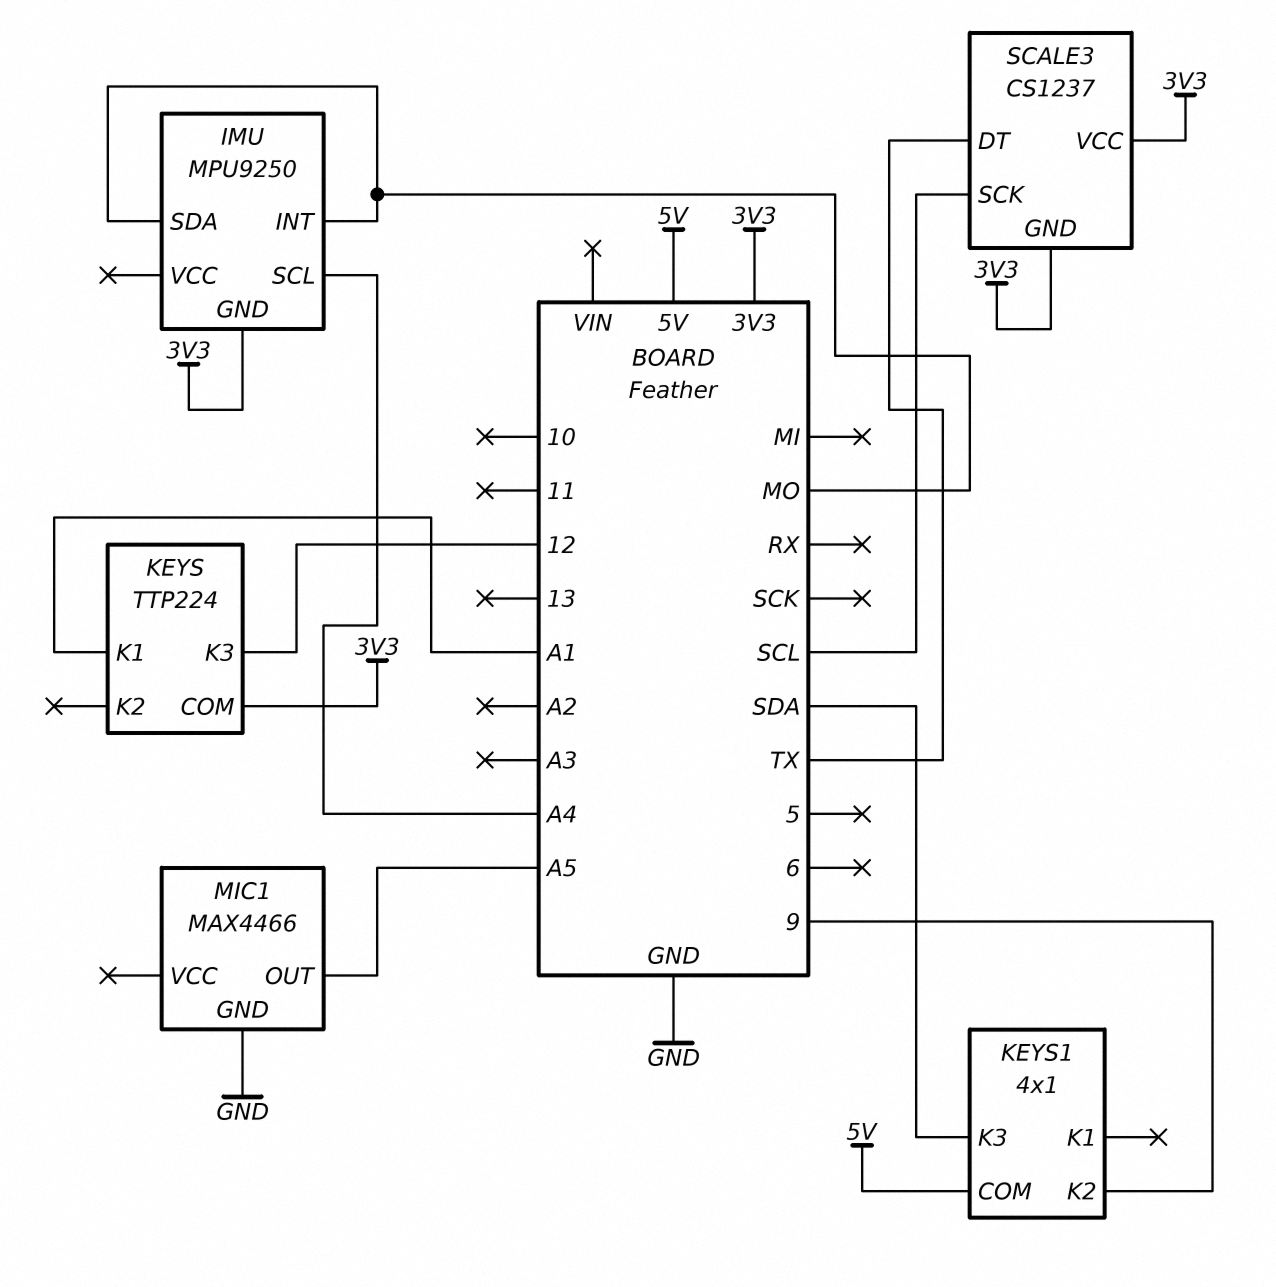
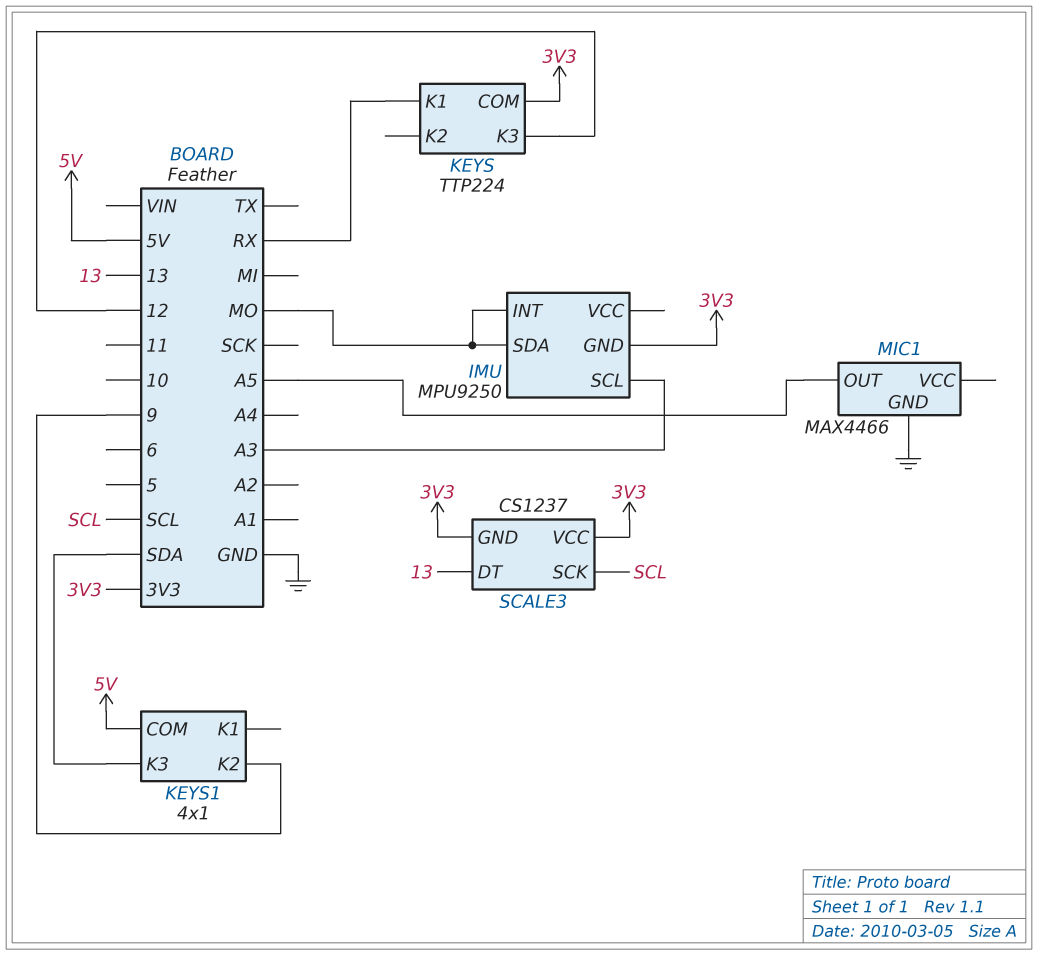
IMU pin SCL: A4 -> A3
KEYS pin K1: A1 -> RX
SCALE3 pin DT: TX -> 13

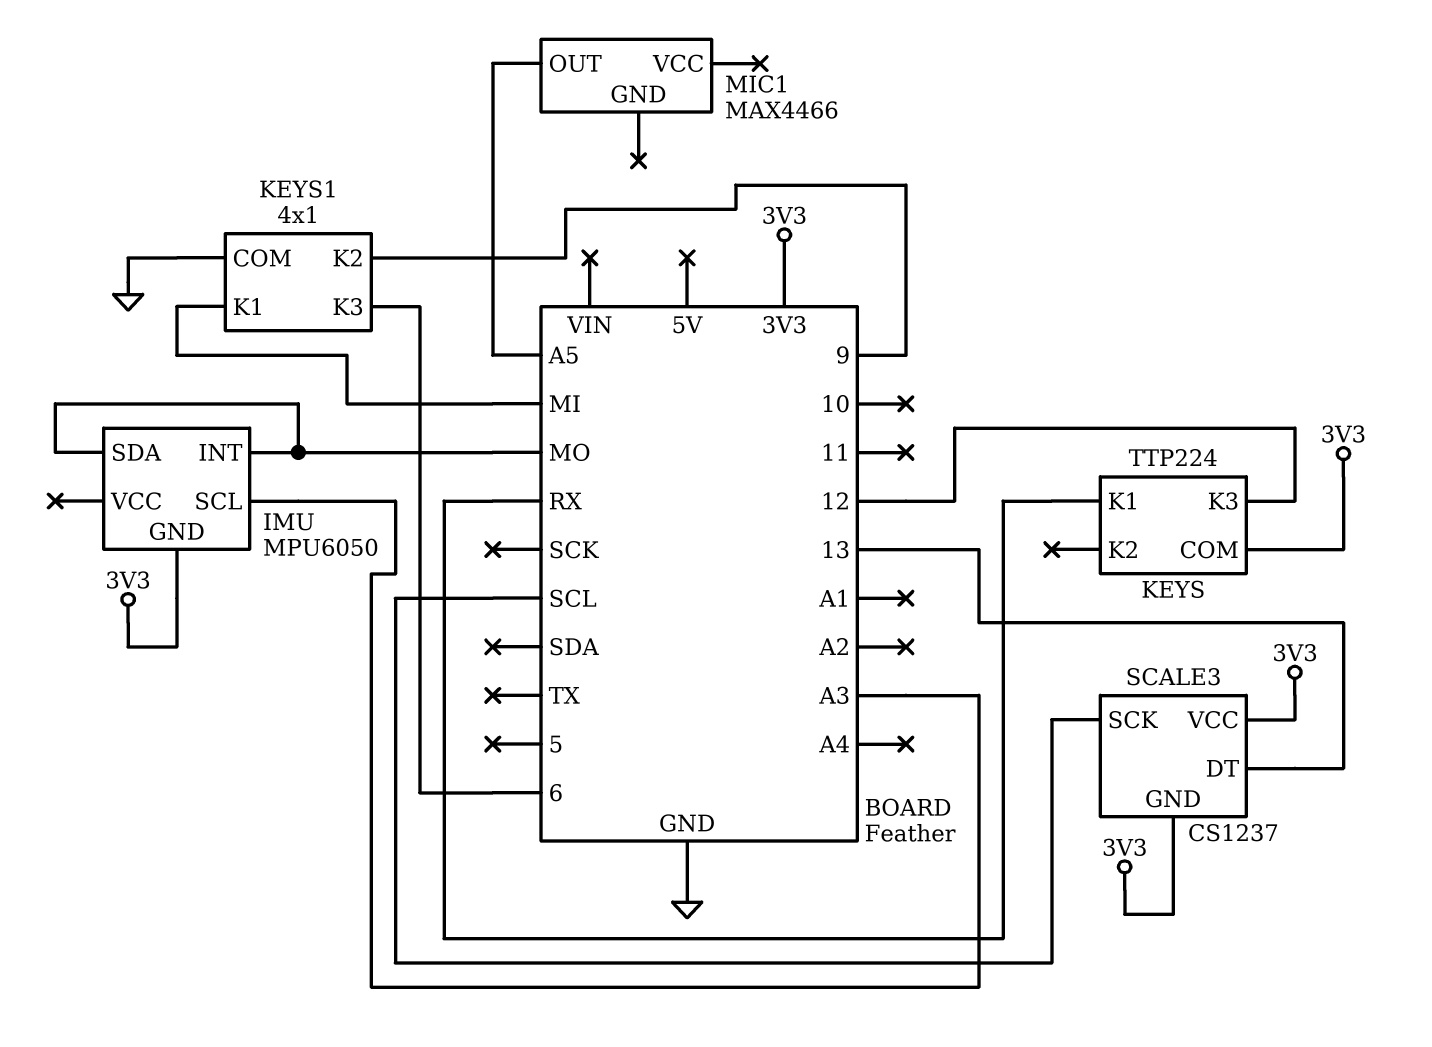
IMU: MPU9250 -> MPU6050
KEYS1 pin COM: 5V -> GND
KEYS1 pin K1: none -> MI
KEYS1 pin K3: SDA -> 6
MIC1 pin GND: GND -> none

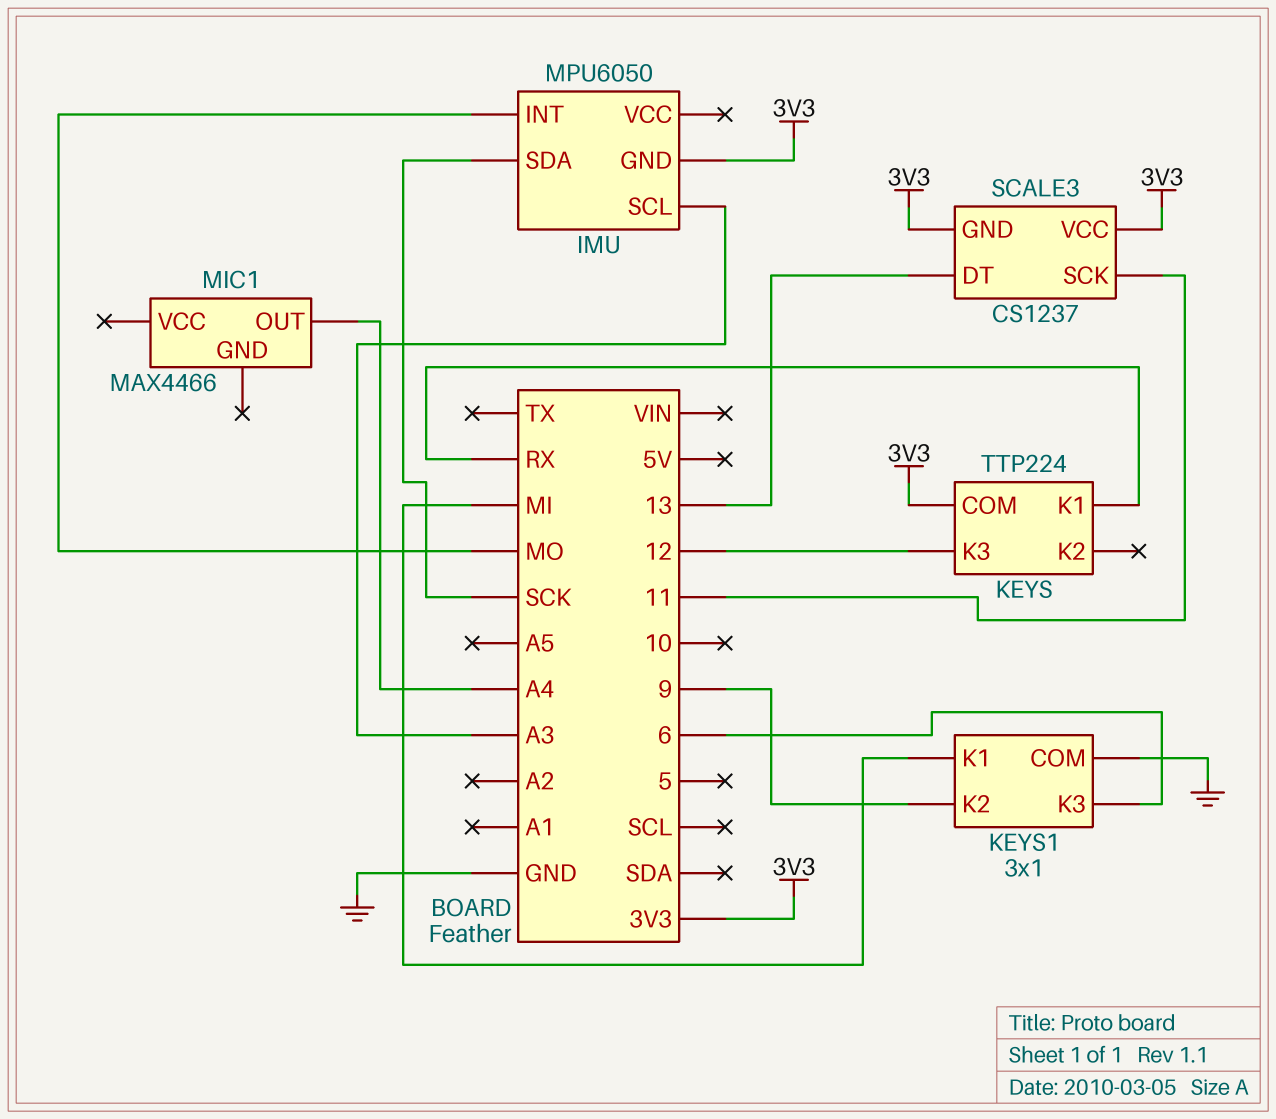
IMU pin SDA: MO -> SCK
KEYS1: 4x1 -> 3x1
MIC1 pin OUT: A5 -> A4
SCALE3 pin SCK: SCL -> 11

